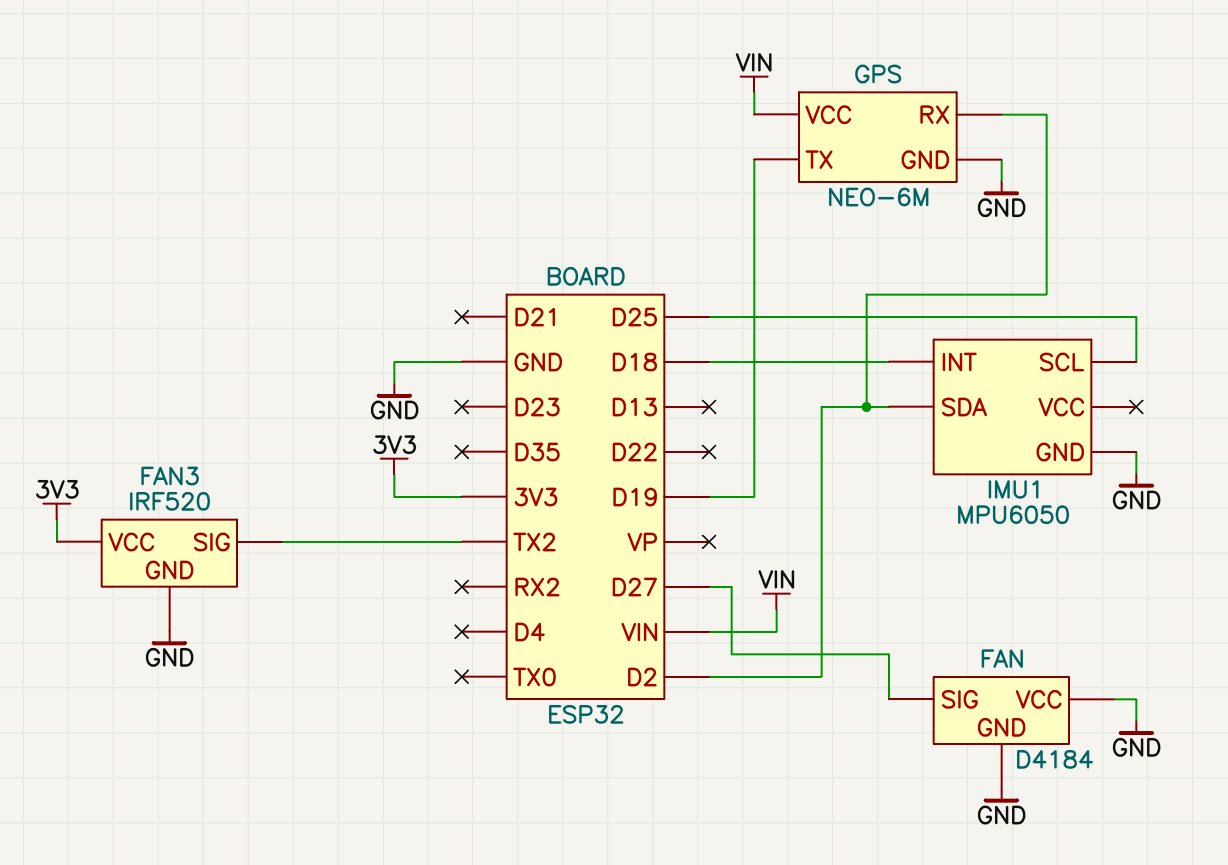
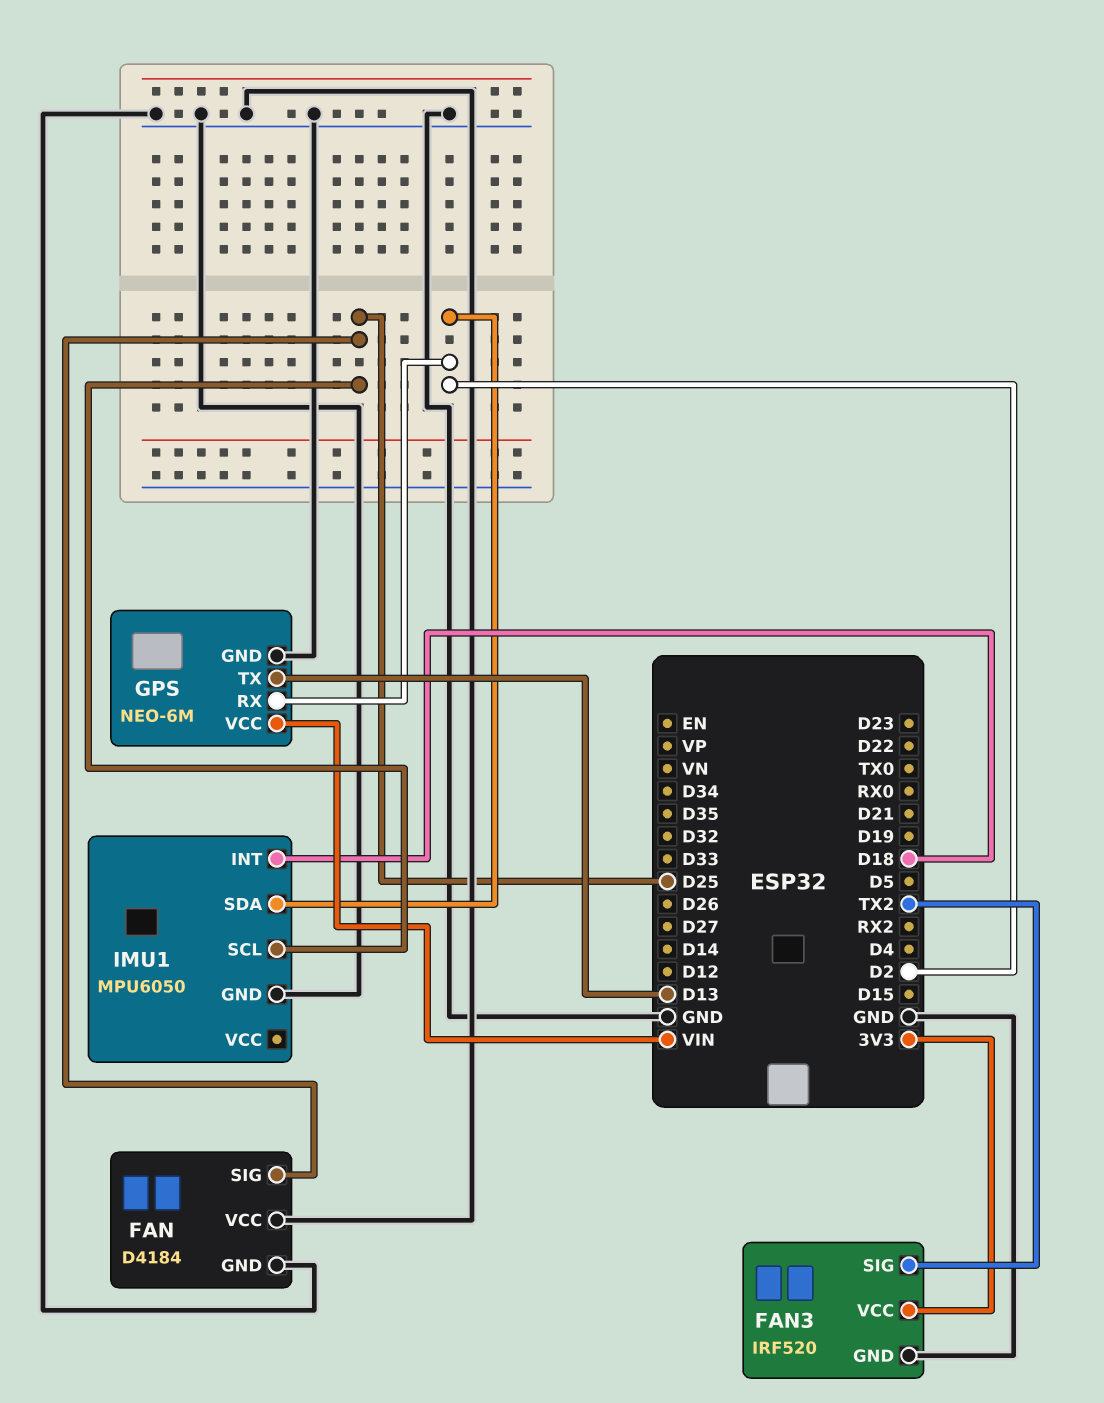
FAN pin SIG: D27 -> D25
GPS pin TX: D19 -> D13

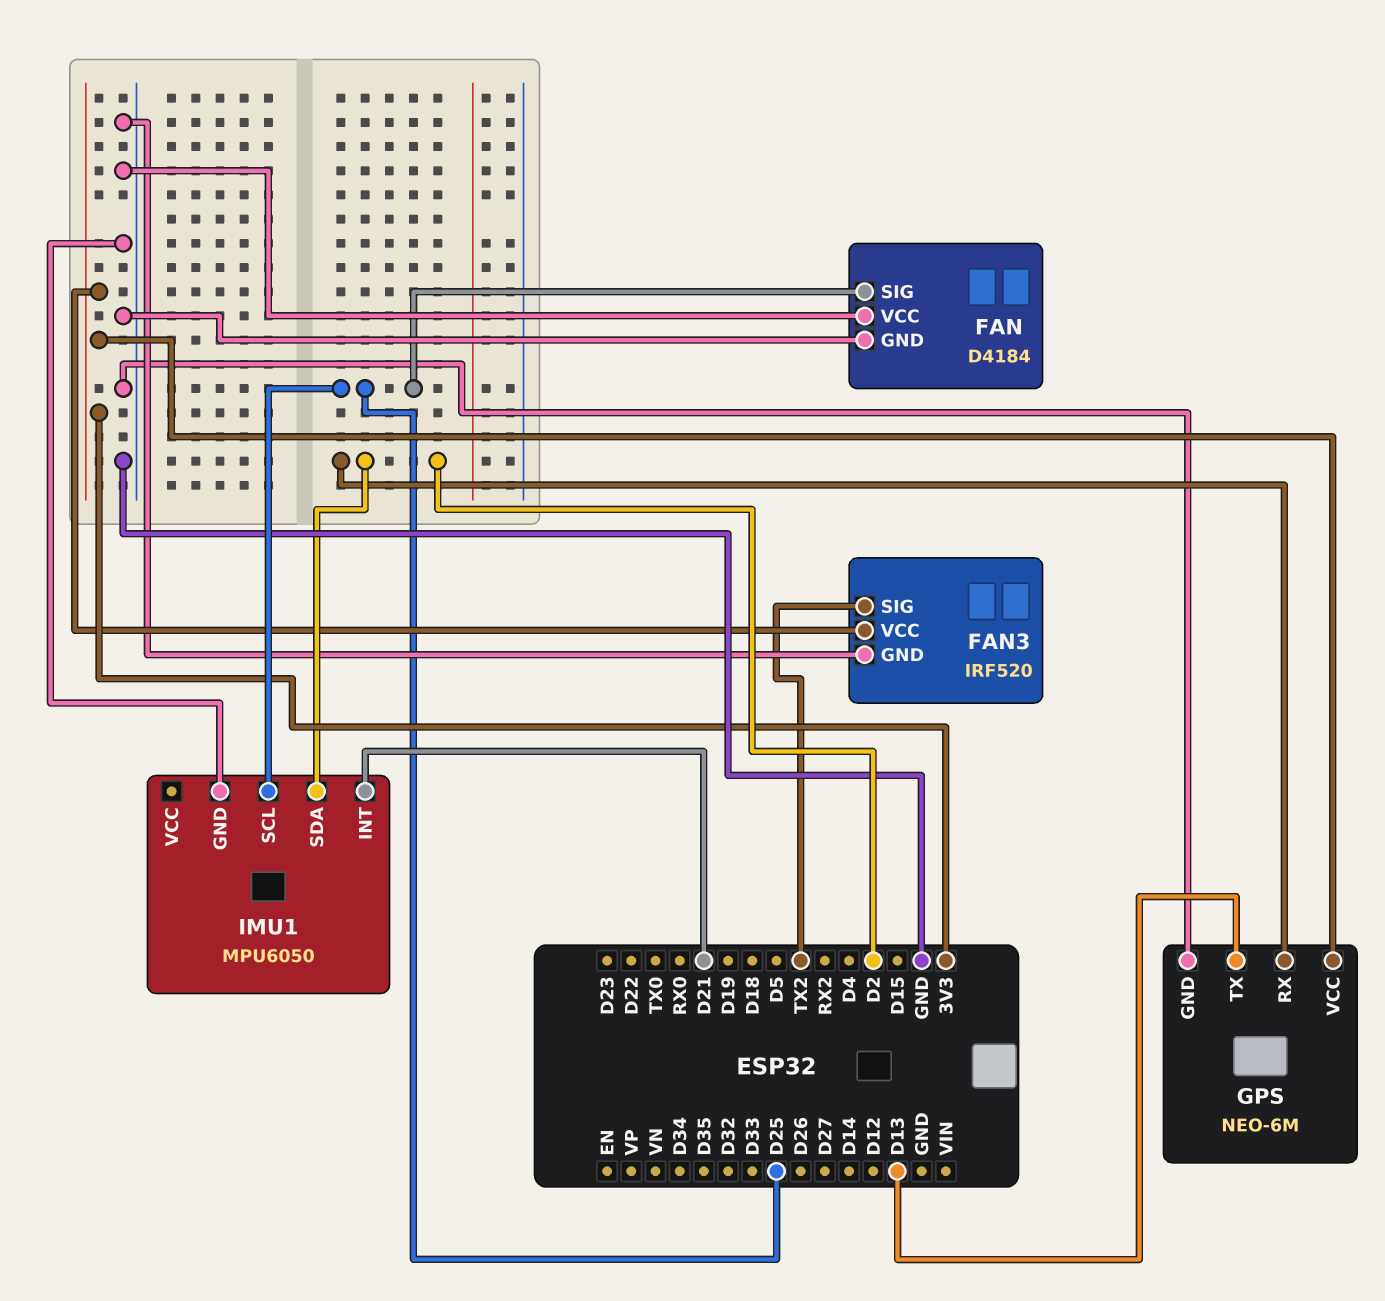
GPS pin VCC: VIN -> 3V3
IMU1 pin INT: D18 -> D21

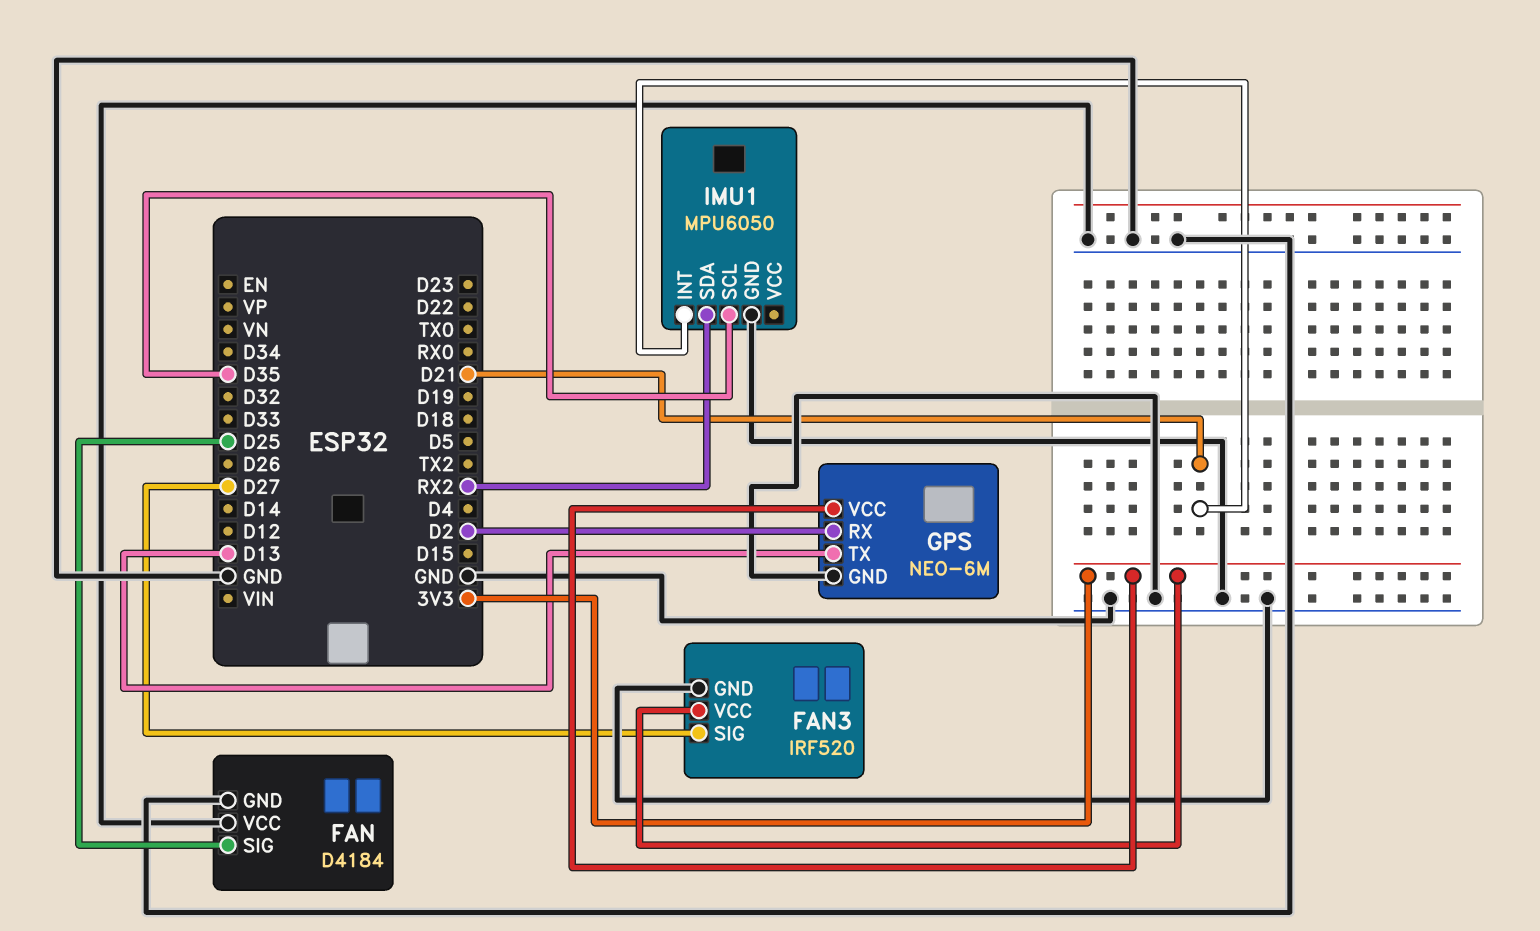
FAN3 pin SIG: TX2 -> D27
IMU1 pin SCL: D25 -> D35
IMU1 pin SDA: D2 -> RX2

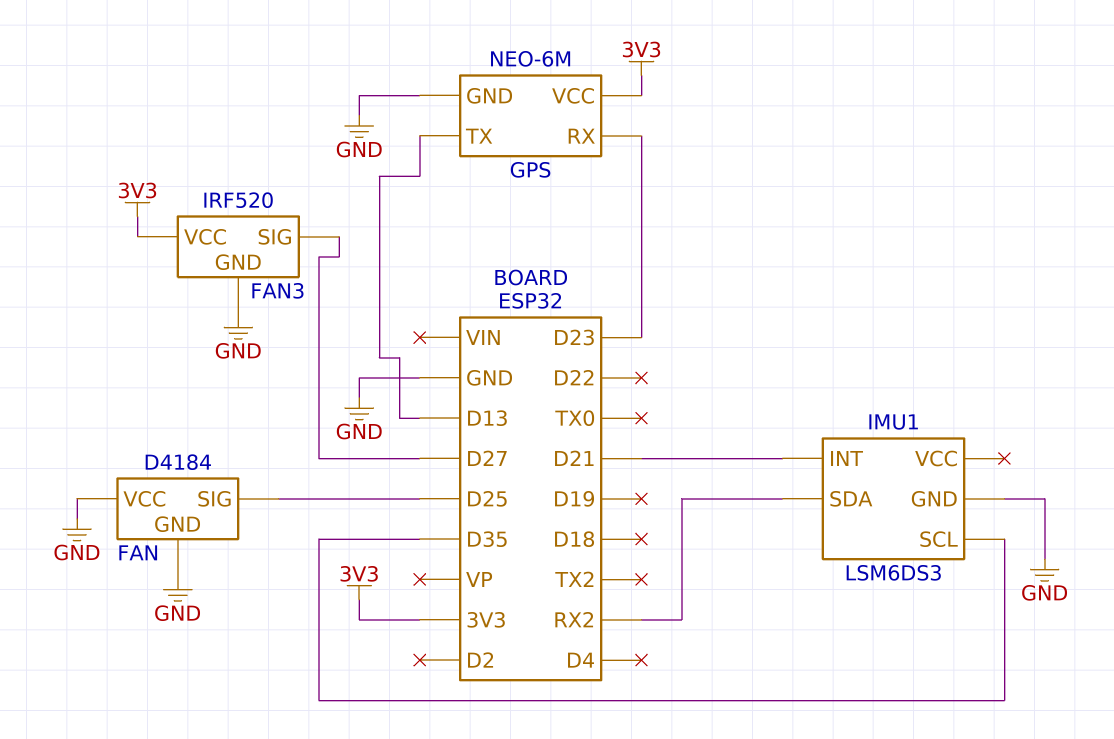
GPS pin RX: D2 -> D23
IMU1: MPU6050 -> LSM6DS3

